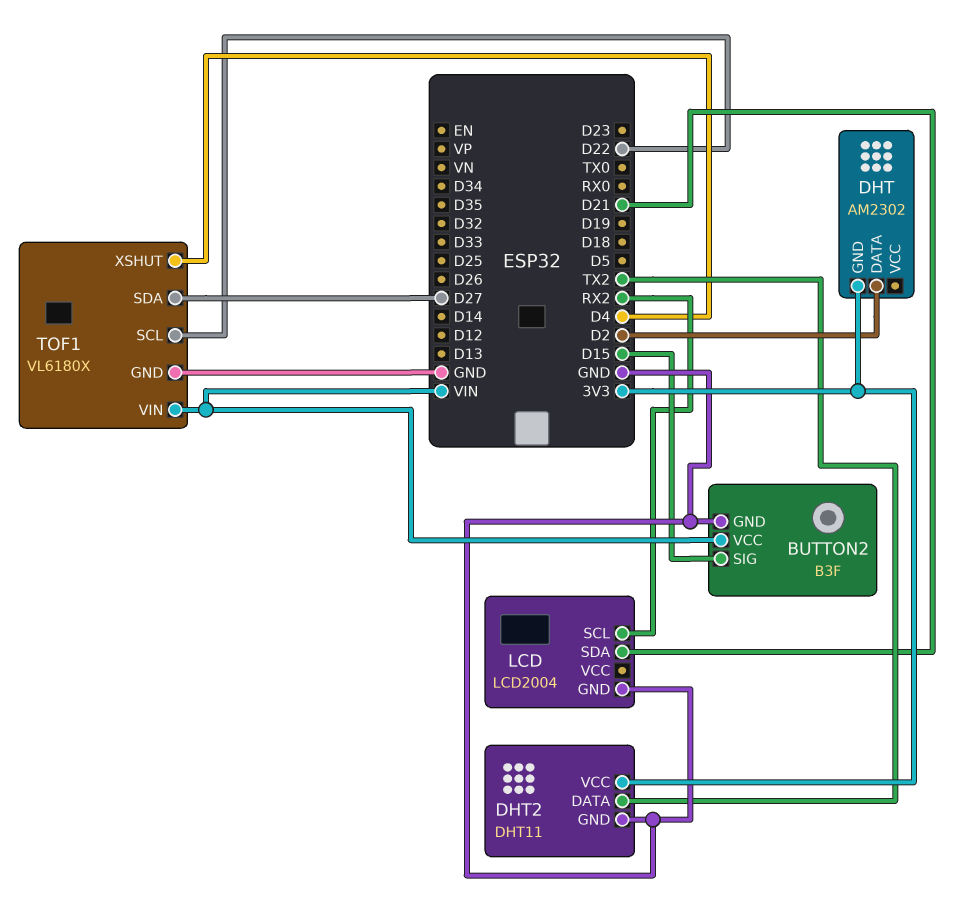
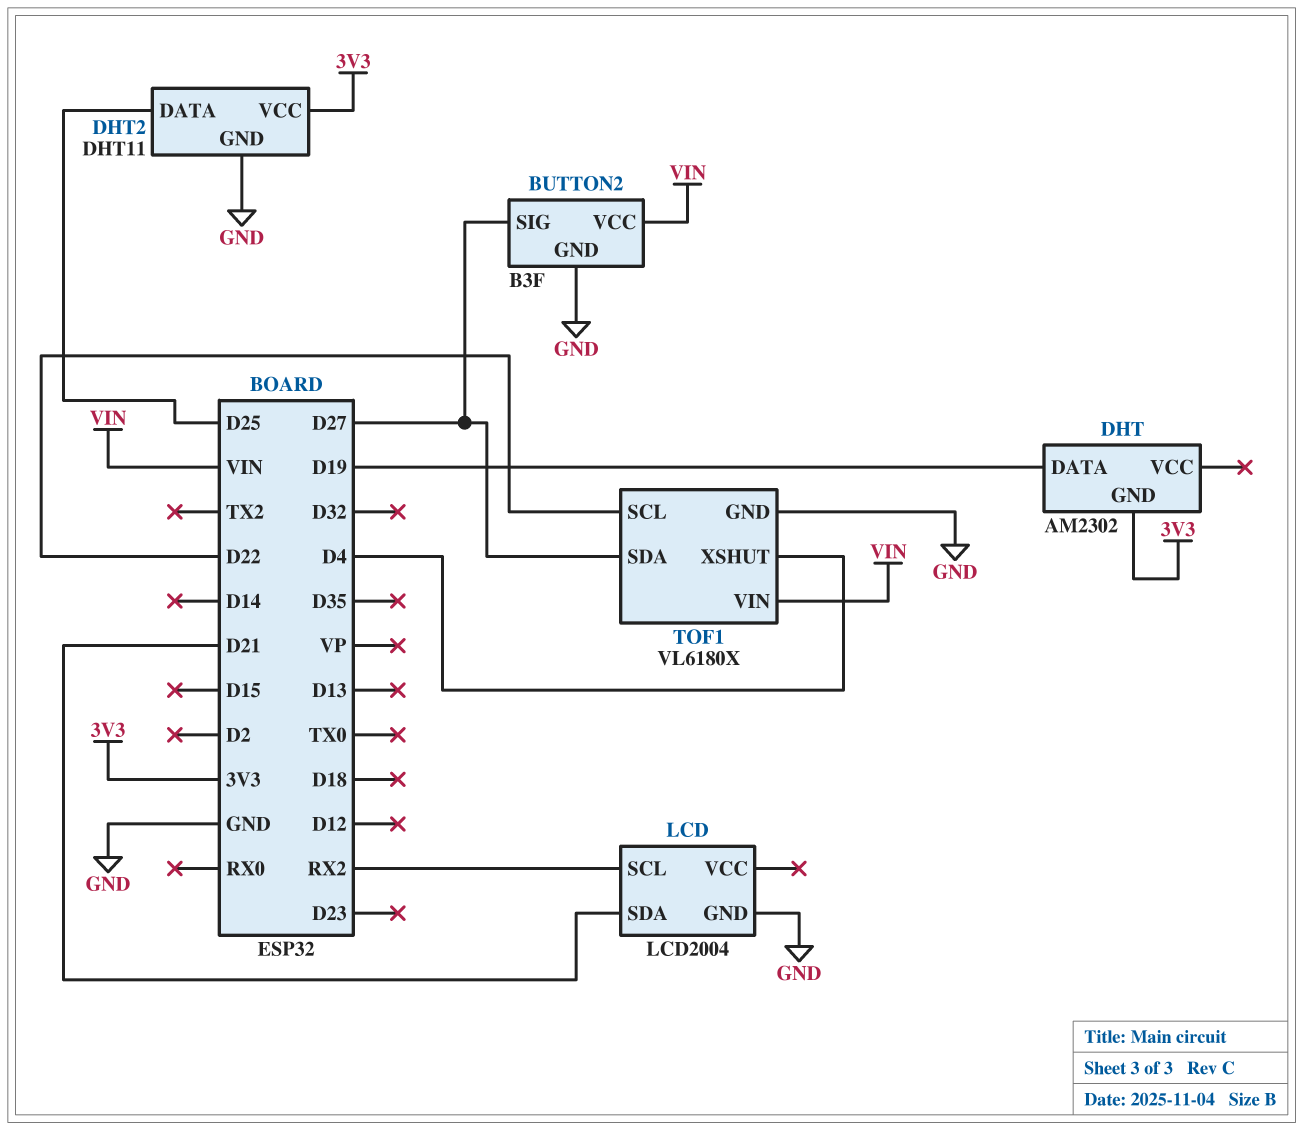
BUTTON2 pin SIG: D15 -> D27
DHT pin DATA: D2 -> D19
DHT2 pin DATA: TX2 -> D25

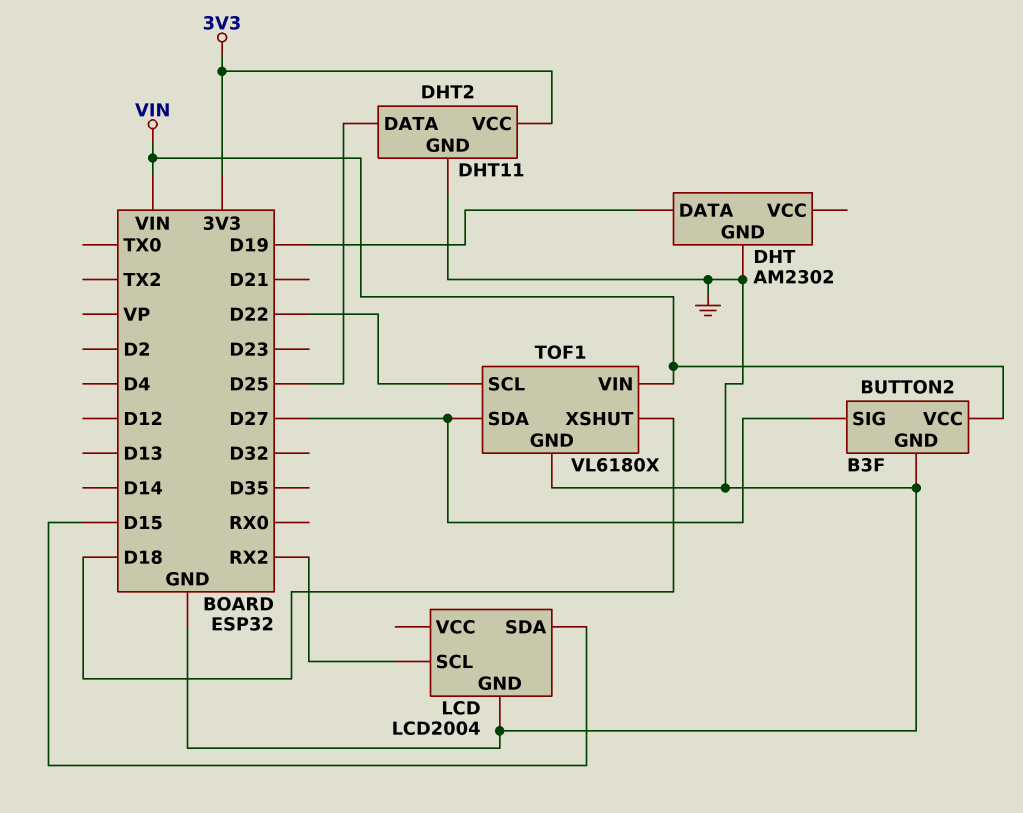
DHT pin GND: 3V3 -> GND
LCD pin SDA: D21 -> D15
TOF1 pin XSHUT: D4 -> D18

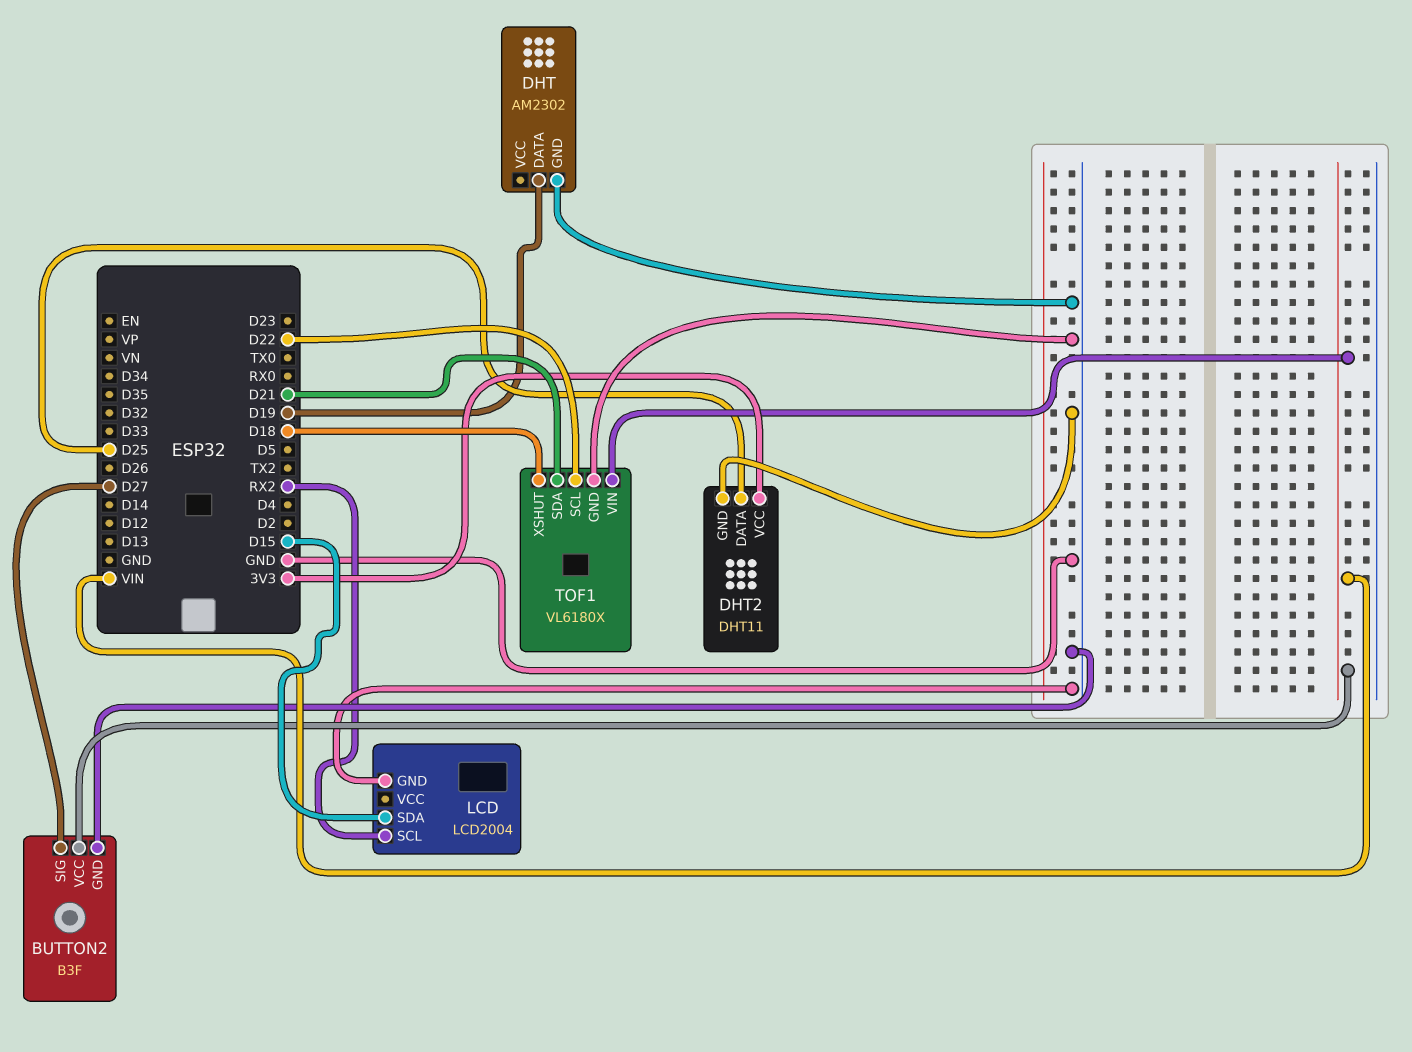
TOF1 pin SDA: D27 -> D21

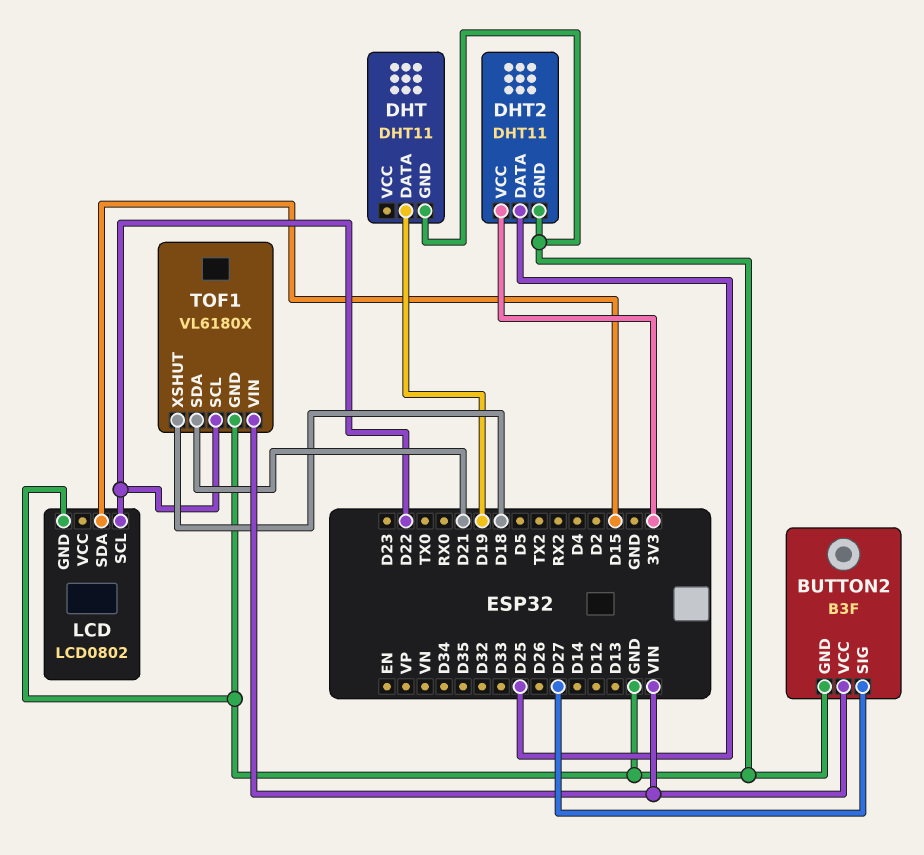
DHT: AM2302 -> DHT11
LCD: LCD2004 -> LCD0802
LCD pin SCL: RX2 -> D22

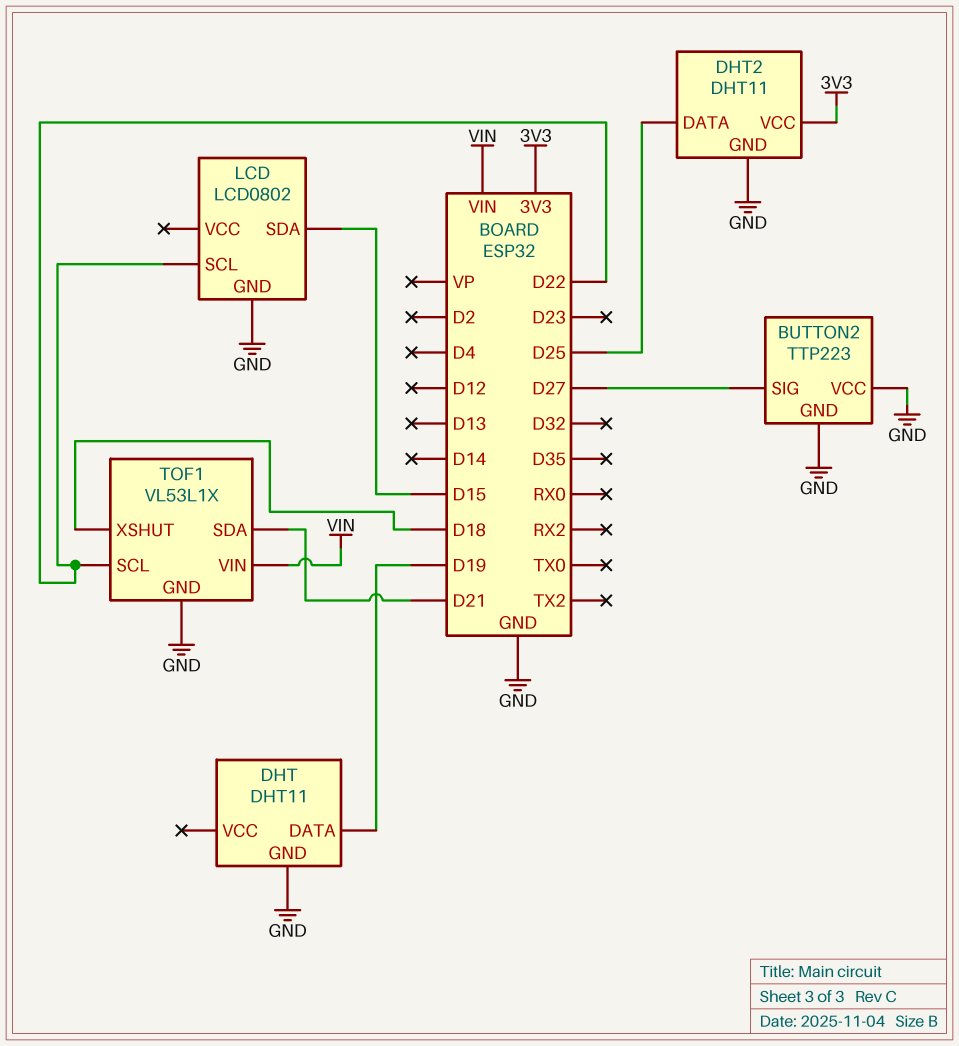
BUTTON2: B3F -> TTP223
BUTTON2 pin VCC: VIN -> GND
TOF1: VL6180X -> VL53L1X

